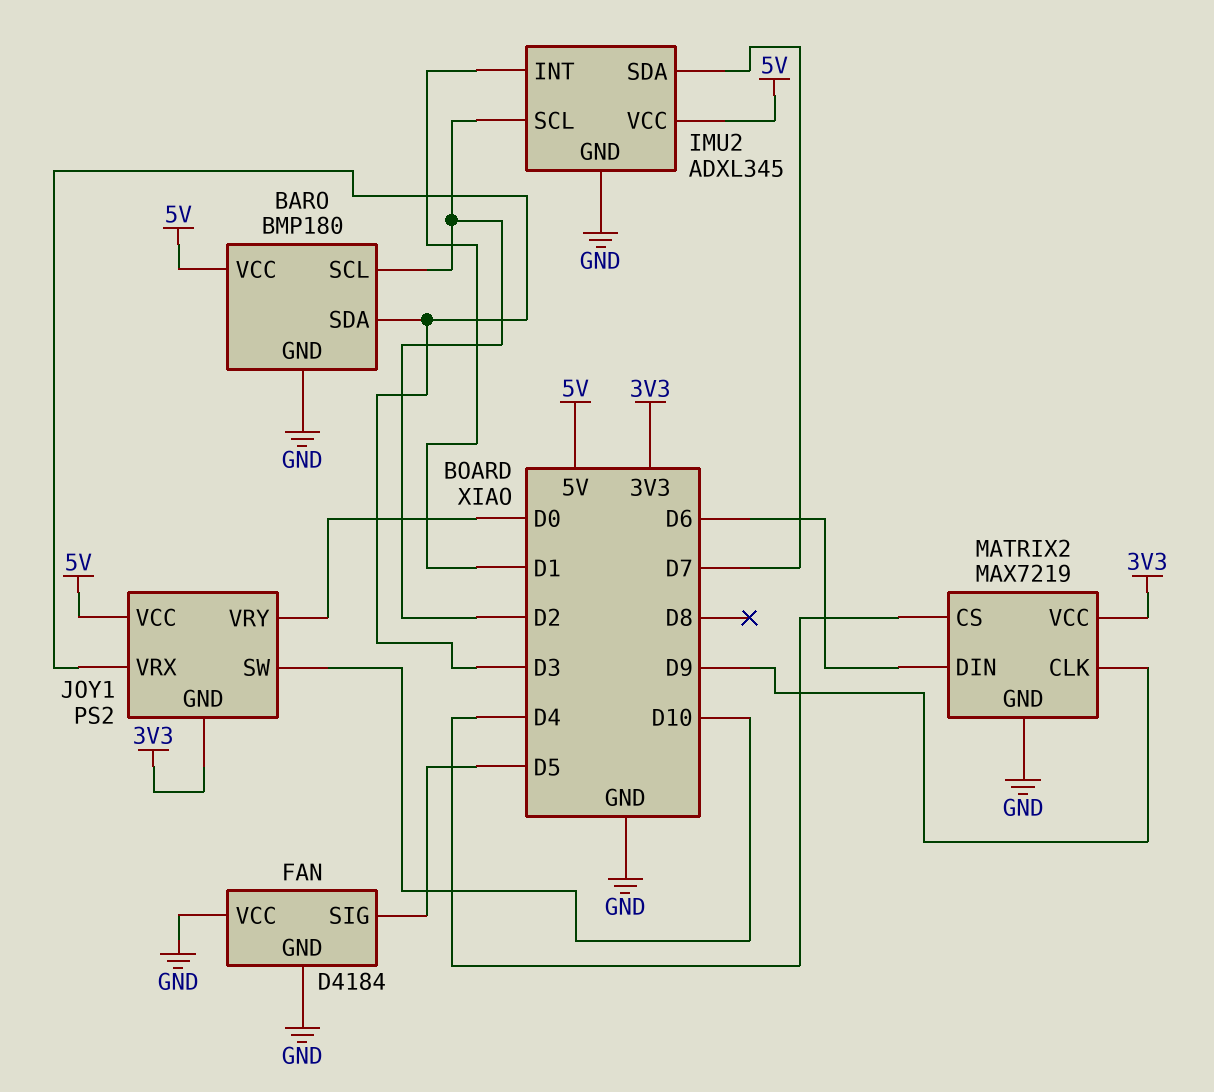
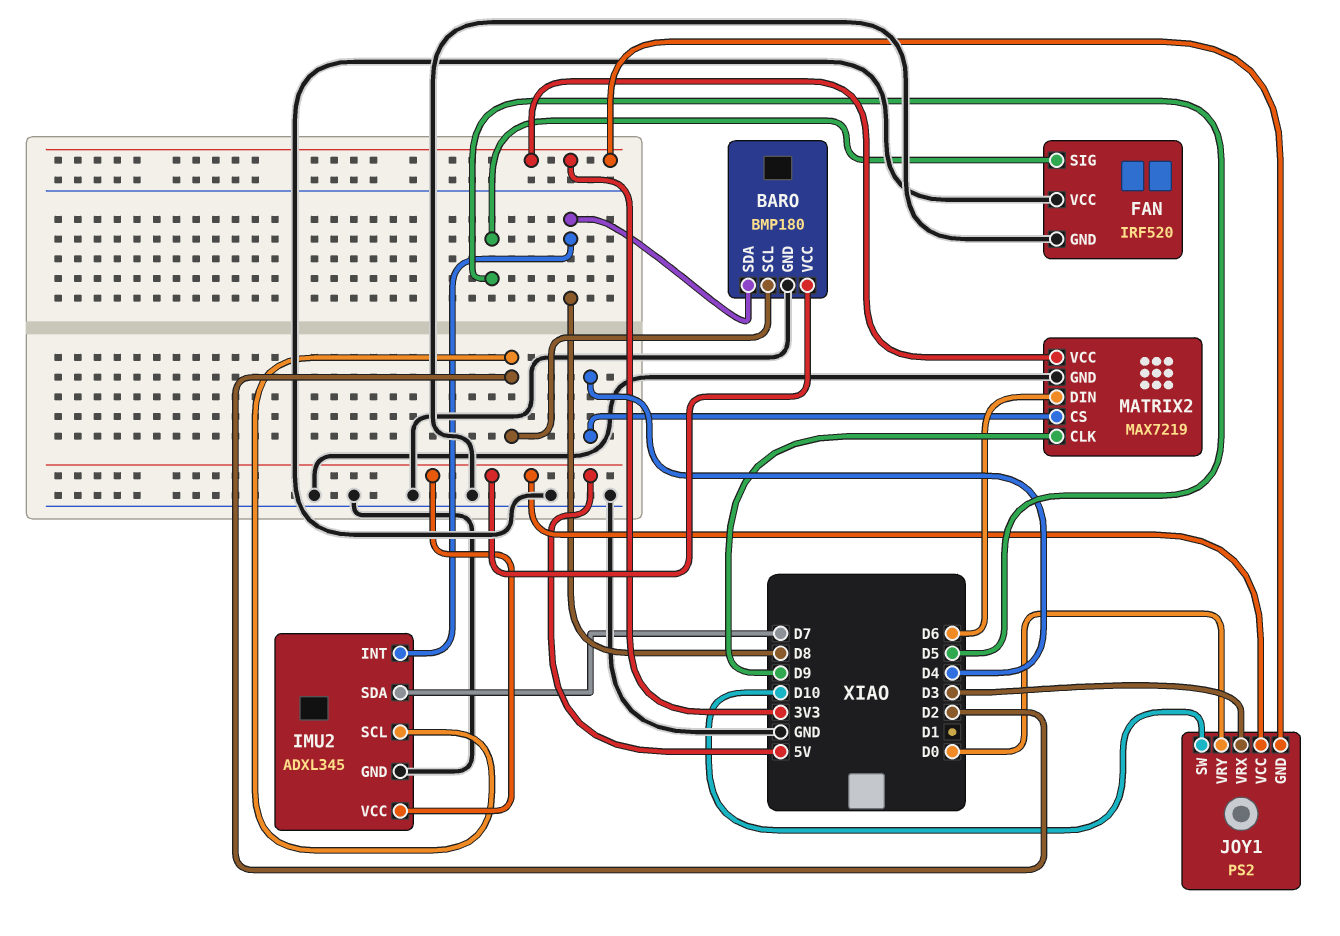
BARO pin SDA: D3 -> D8
FAN: D4184 -> IRF520
IMU2 pin INT: D1 -> D8

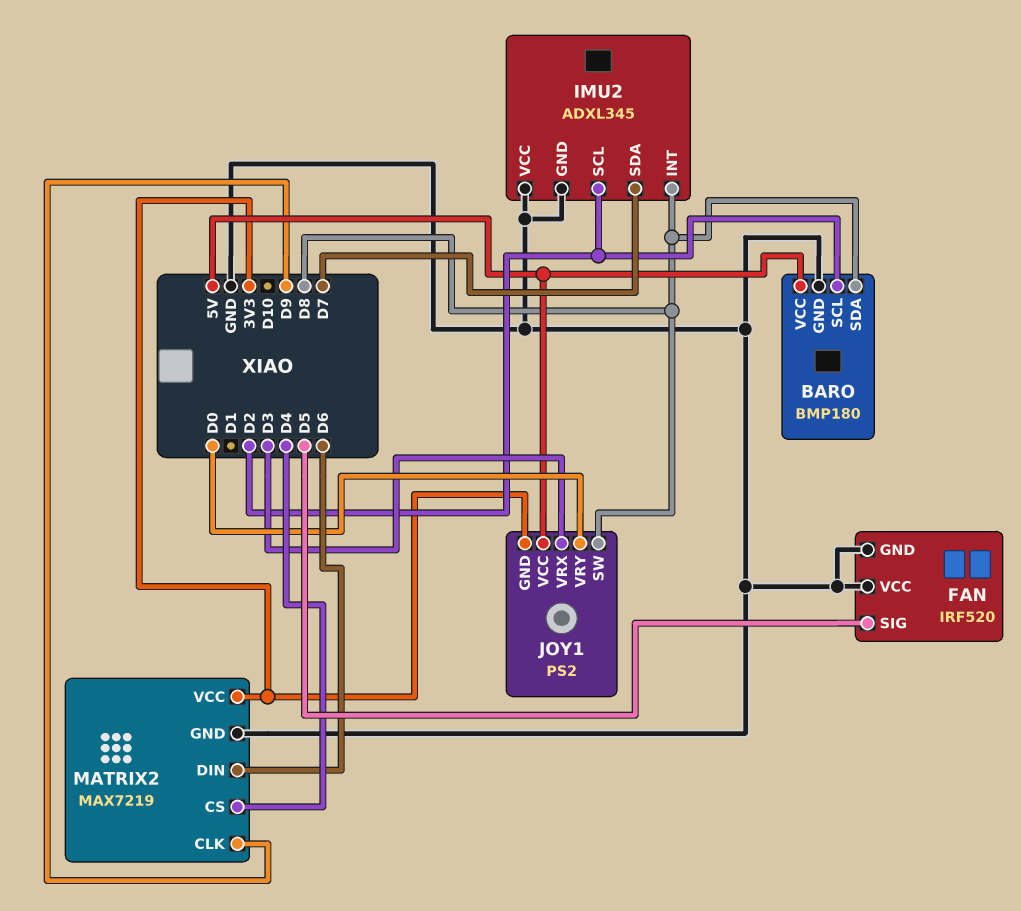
IMU2 pin VCC: 5V -> GND
JOY1 pin SW: D10 -> D8

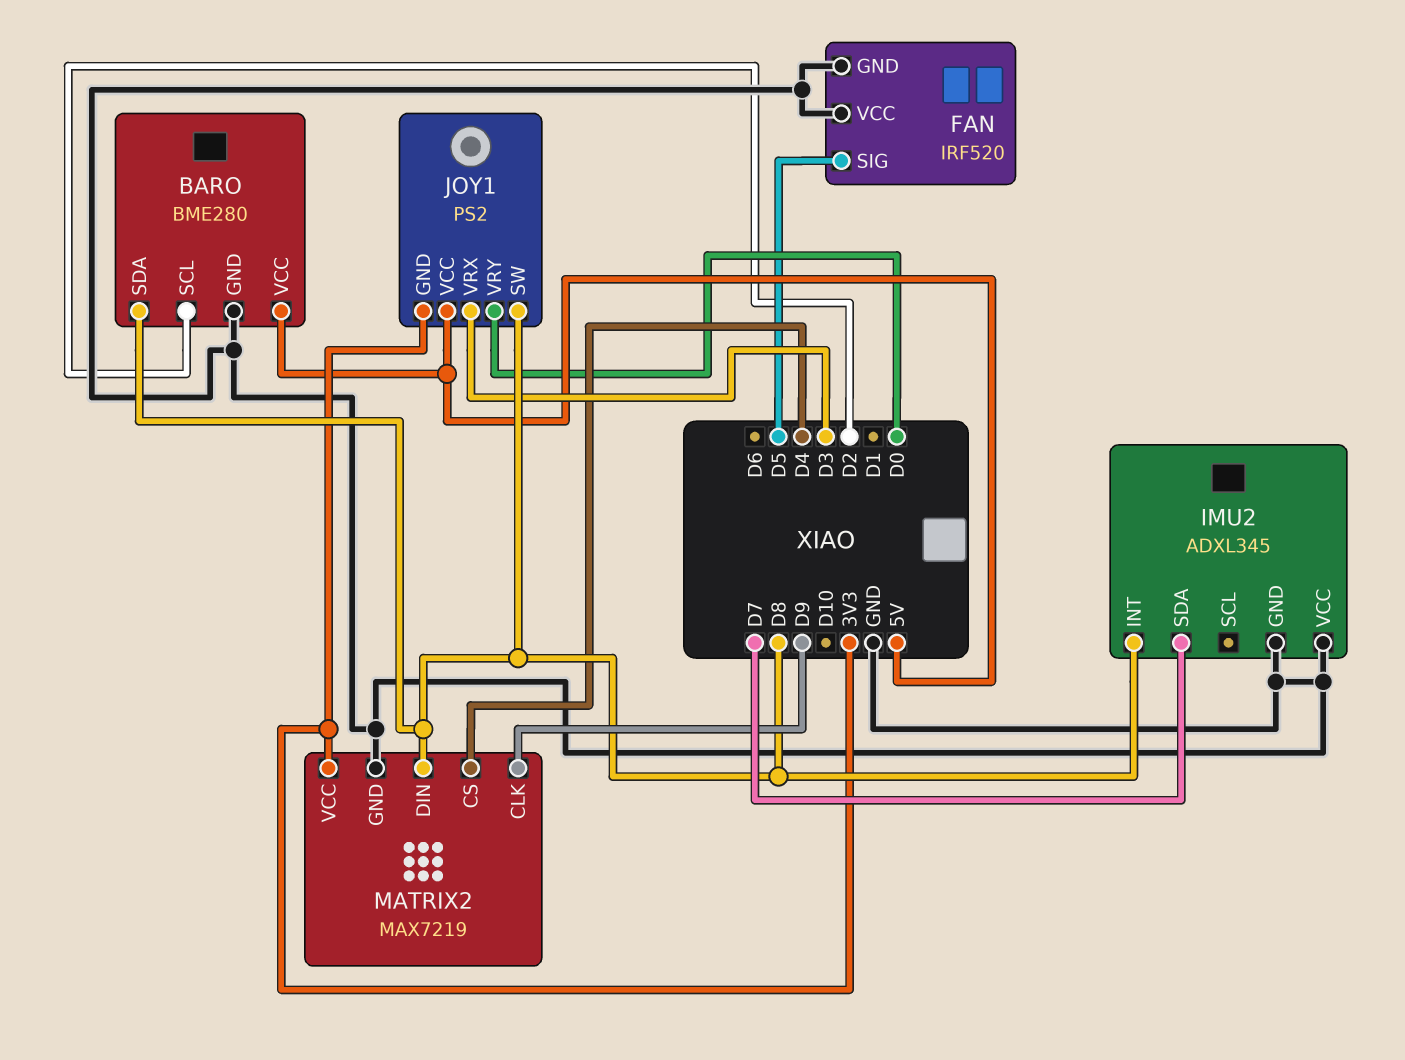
BARO: BMP180 -> BME280
IMU2 pin SCL: D2 -> none
MATRIX2 pin DIN: D6 -> D8

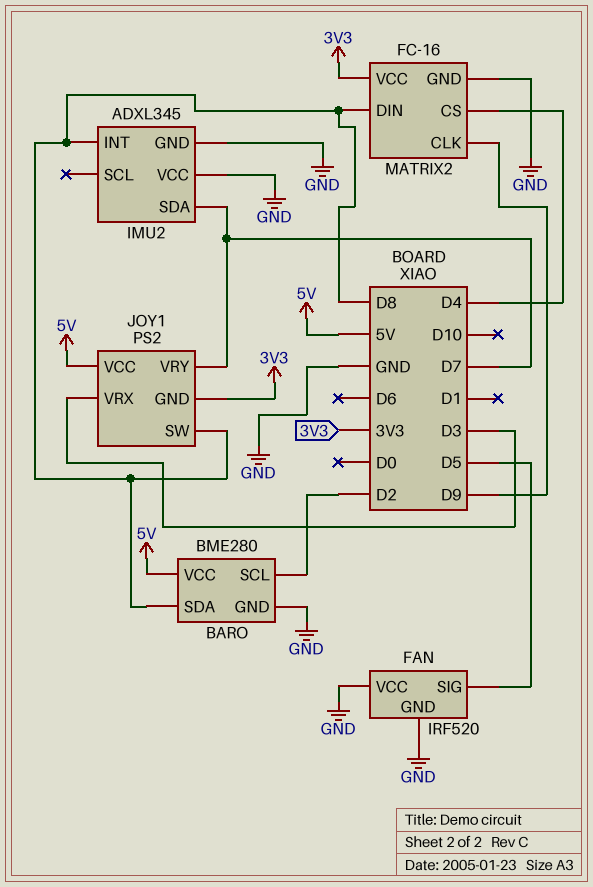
JOY1 pin VRY: D0 -> D7
MATRIX2: MAX7219 -> FC-16

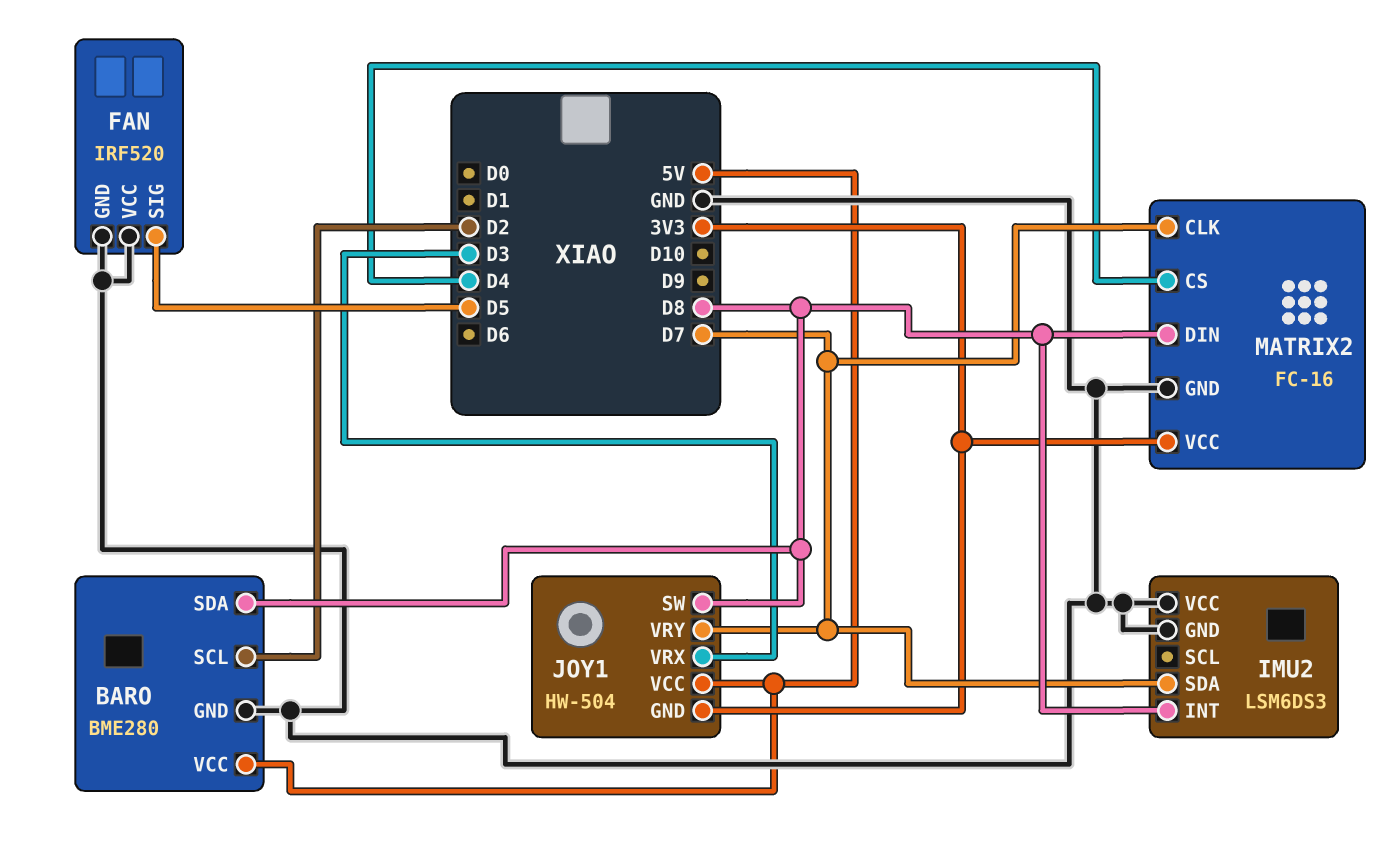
IMU2: ADXL345 -> LSM6DS3
JOY1: PS2 -> HW-504
MATRIX2 pin CLK: D9 -> D7

